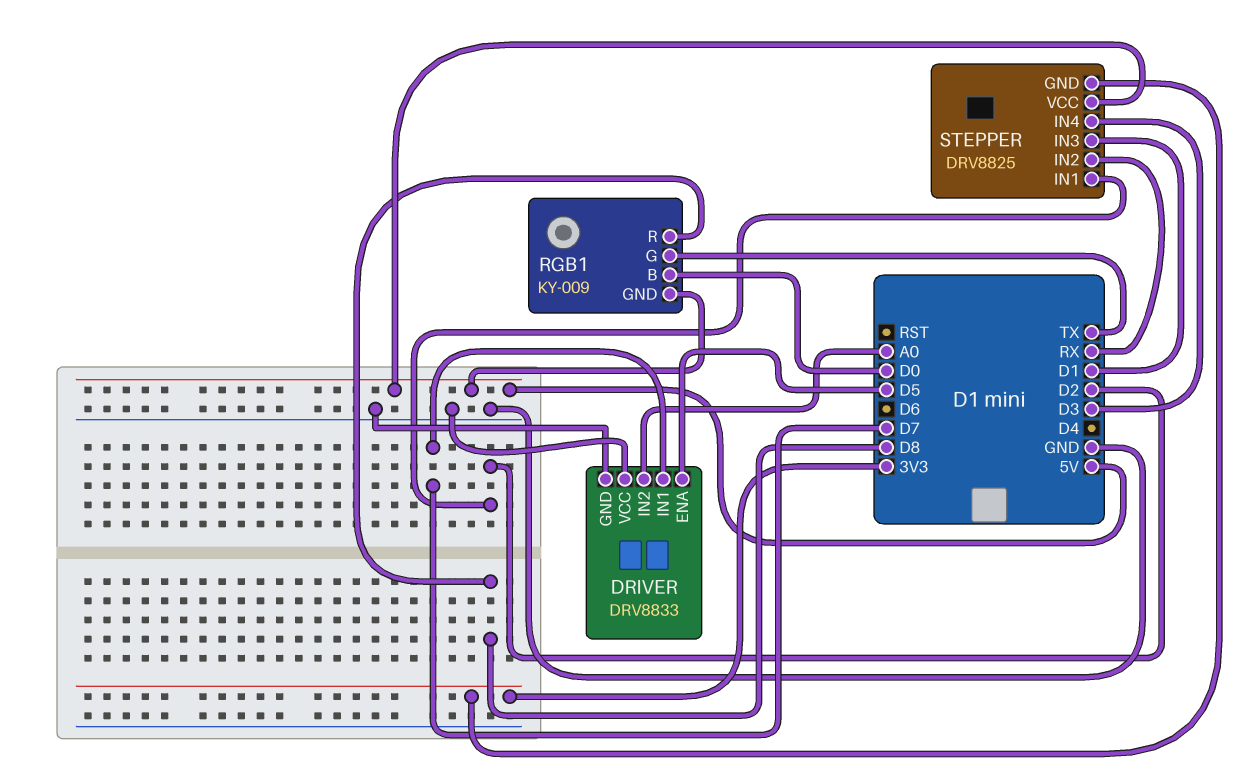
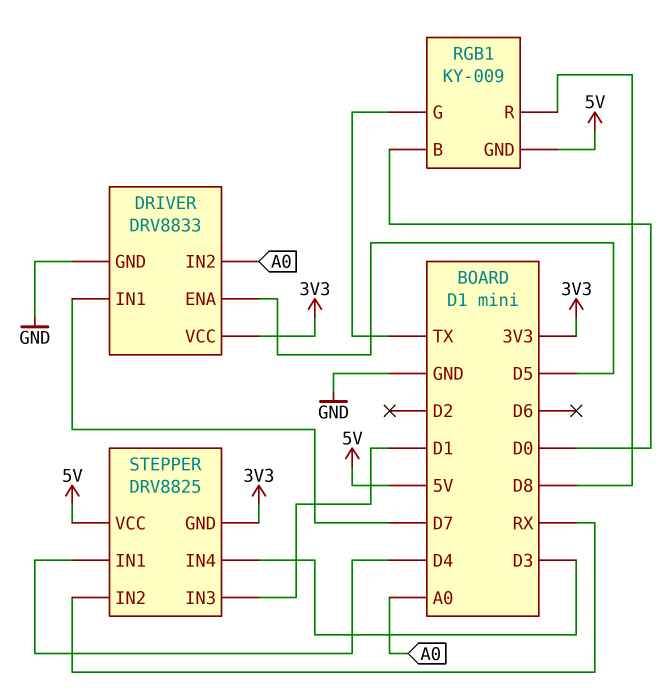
DRIVER pin VCC: GND -> 3V3
STEPPER pin IN1: D2 -> D4

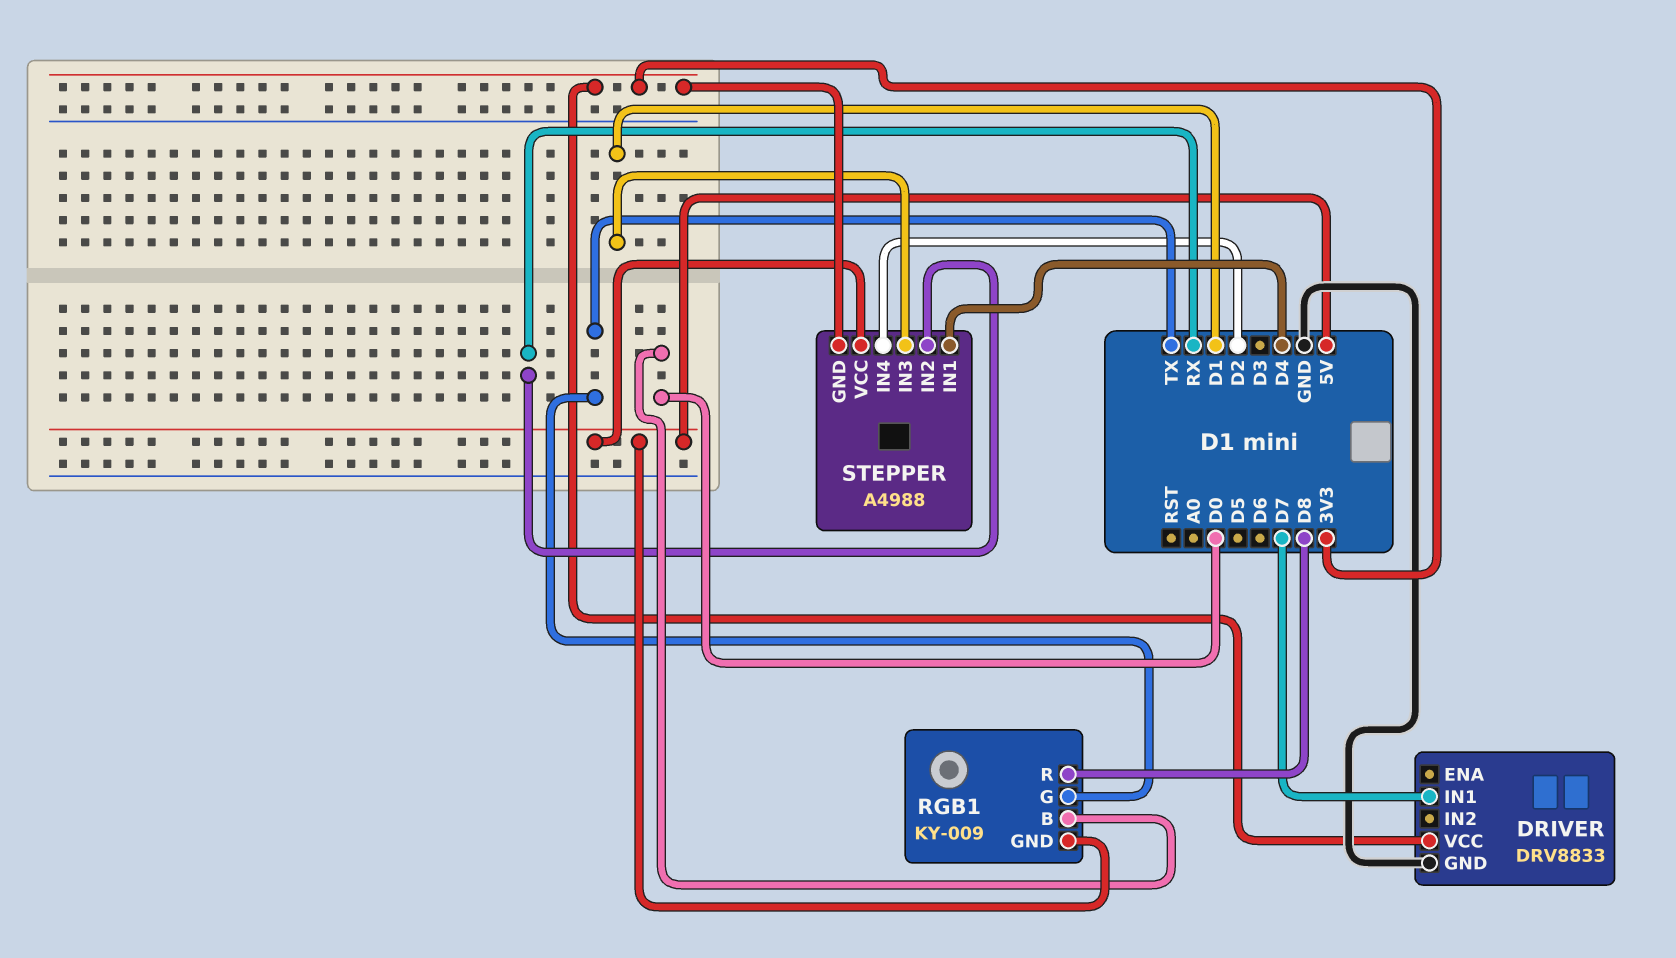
DRIVER pin ENA: D5 -> none
DRIVER pin IN2: A0 -> none
STEPPER: DRV8825 -> A4988
STEPPER pin IN4: D3 -> D2

